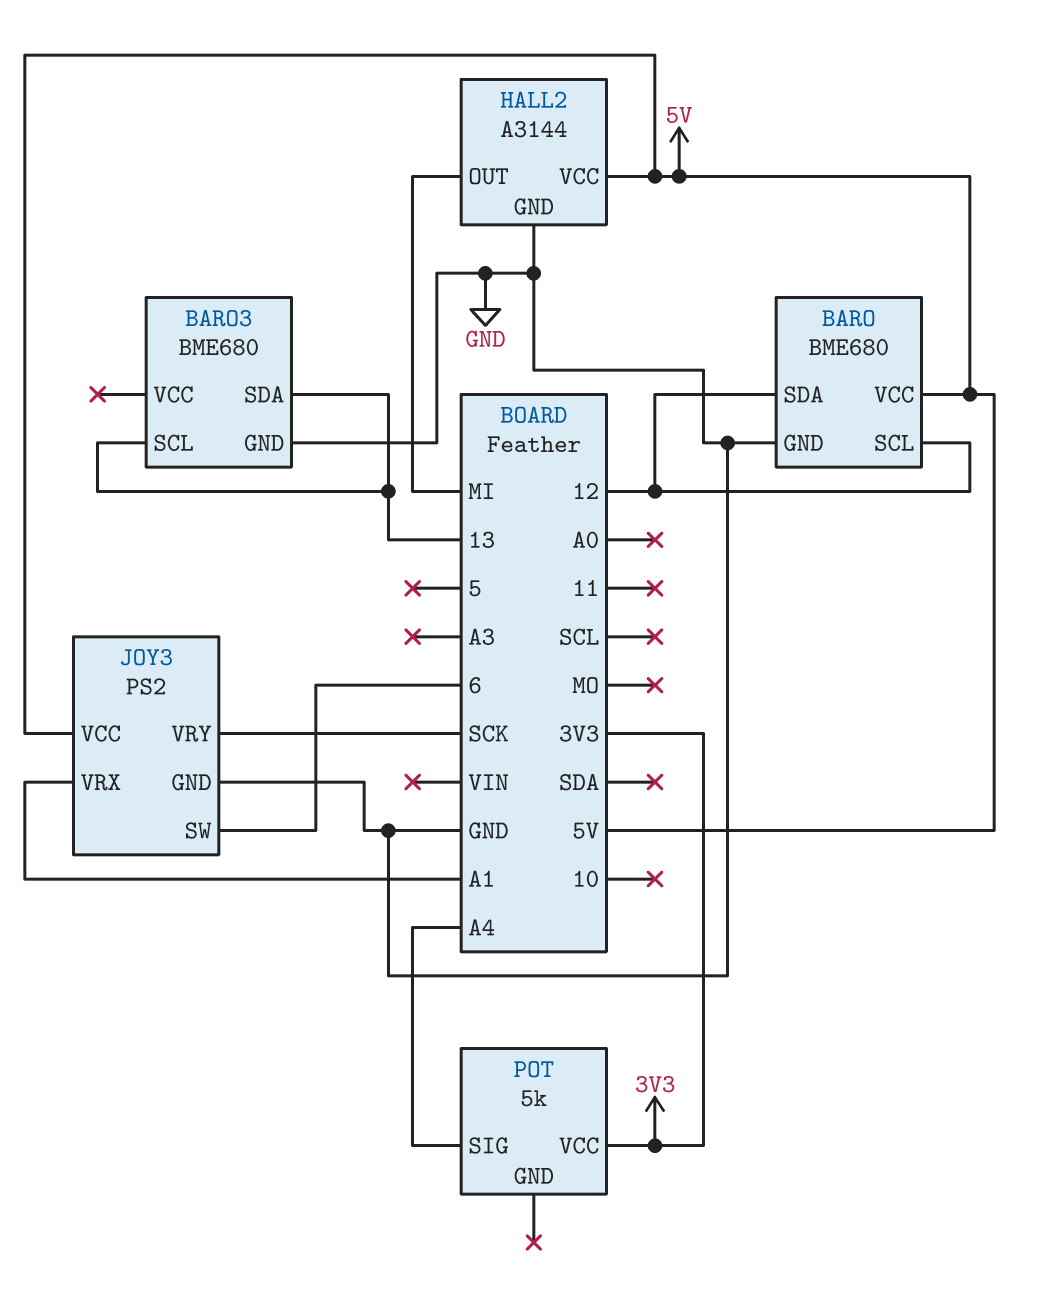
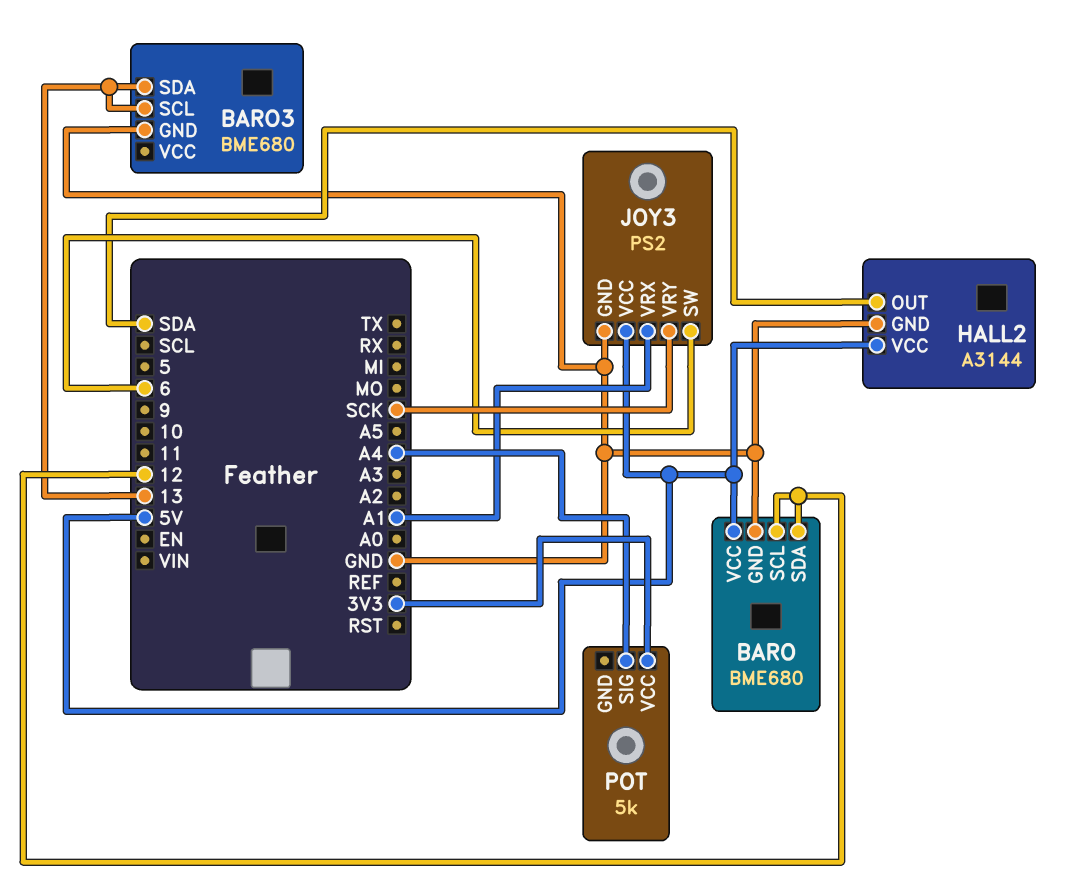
HALL2 pin OUT: MI -> SDA

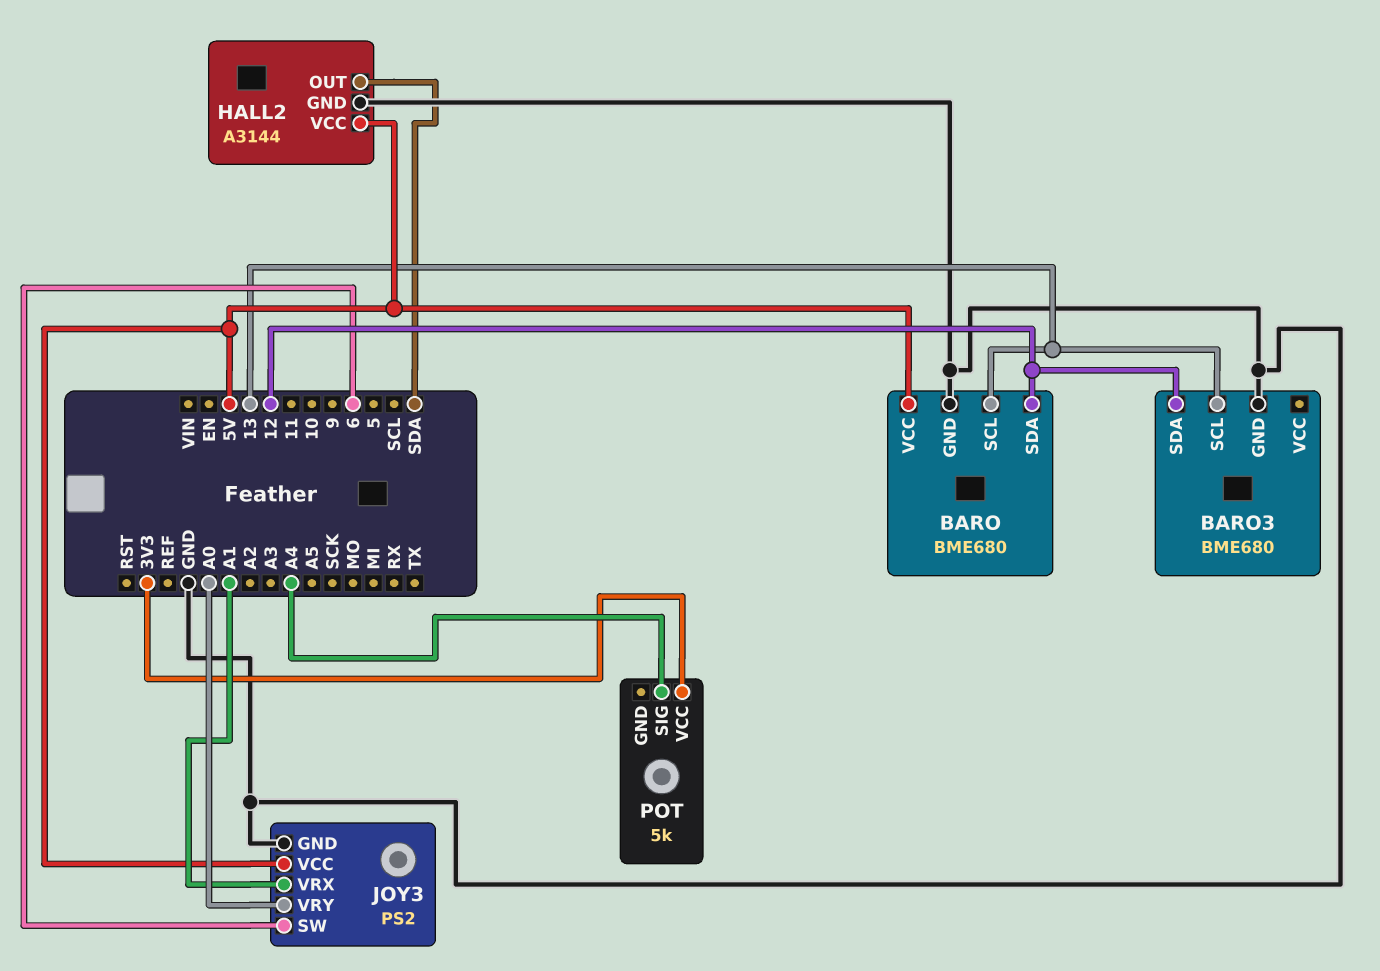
BARO pin SCL: 12 -> 13
BARO3 pin SDA: 13 -> 12
JOY3 pin VRY: SCK -> A0

